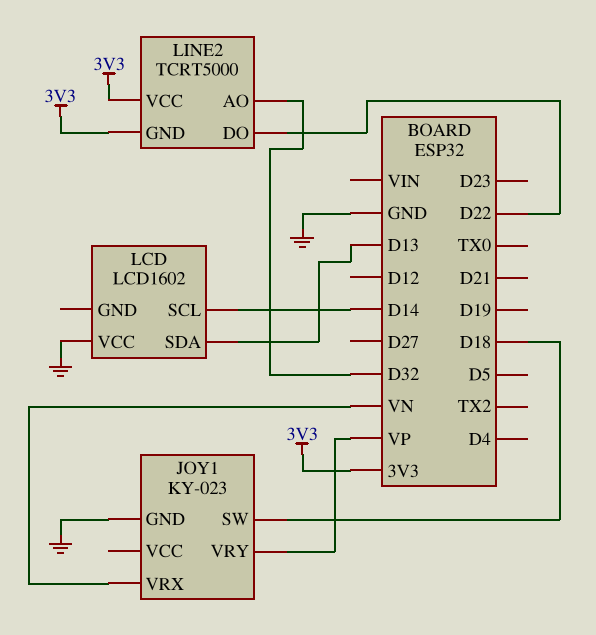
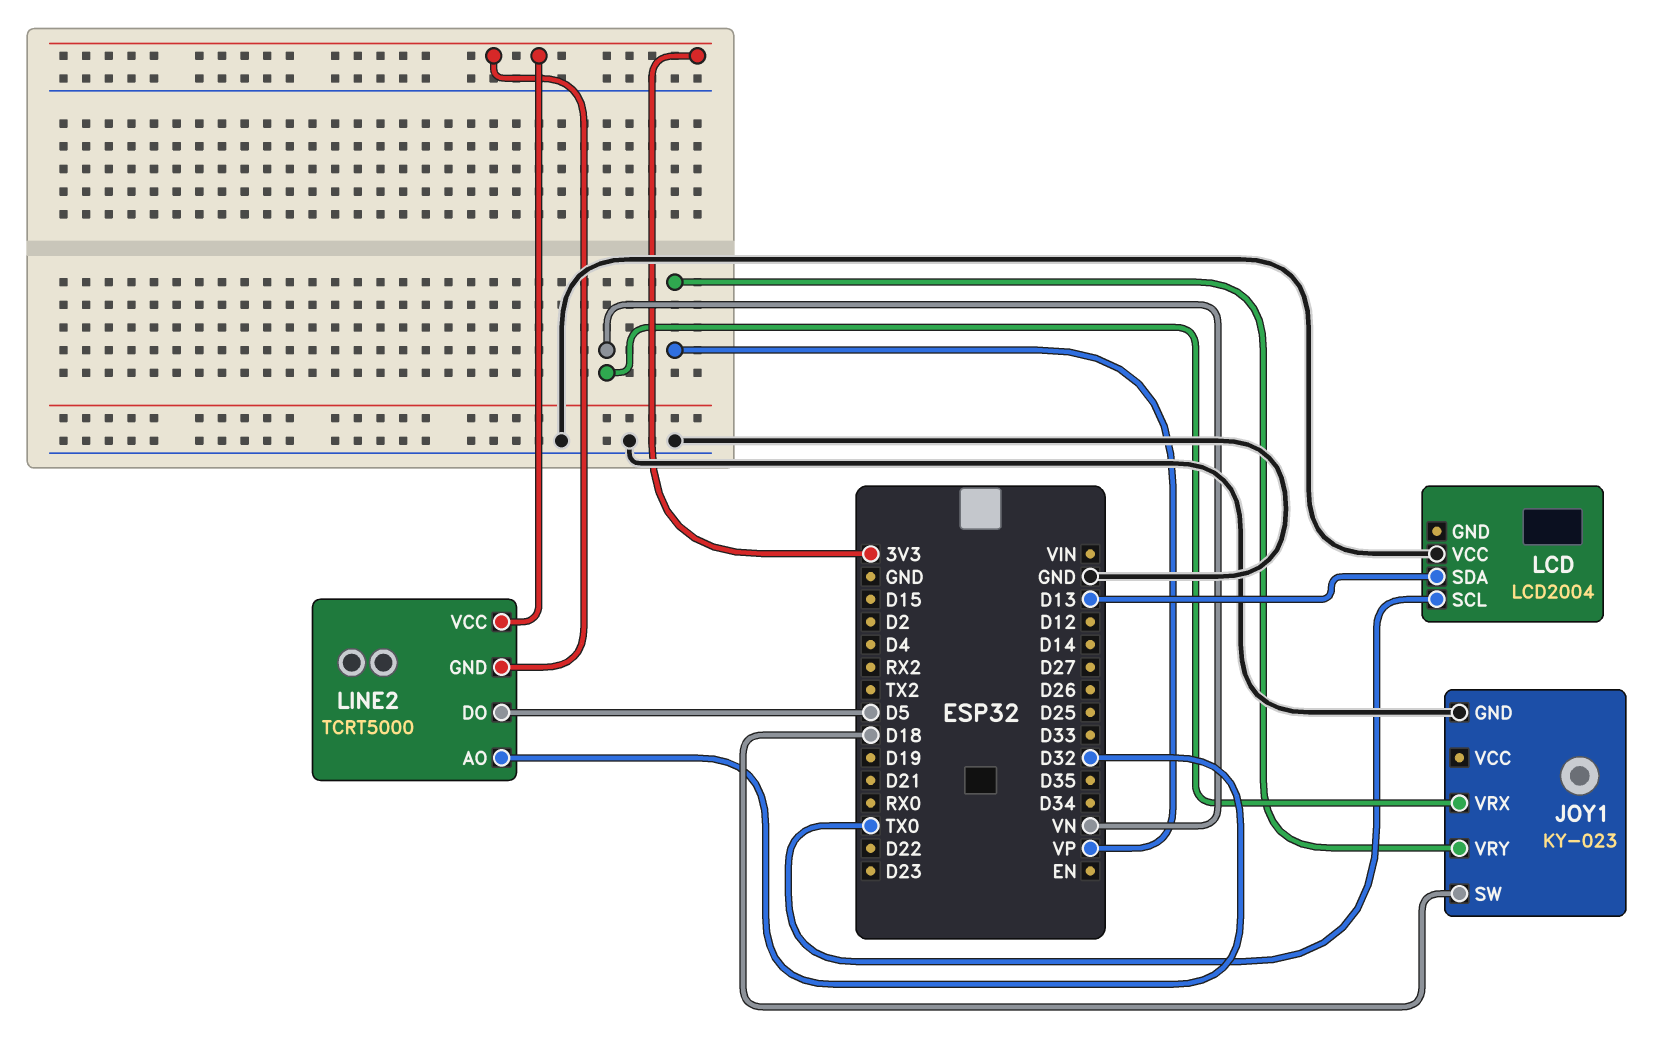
LCD: LCD1602 -> LCD2004
LCD pin SCL: D14 -> TX0
LINE2 pin DO: D22 -> D5

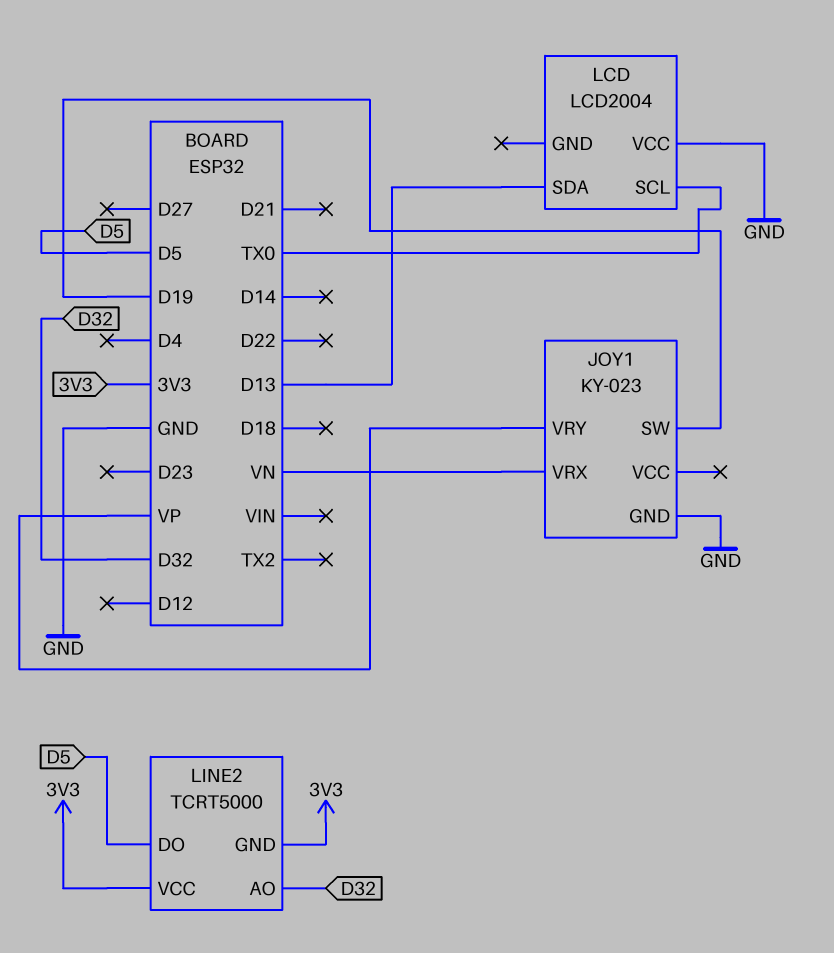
JOY1 pin SW: D18 -> D19

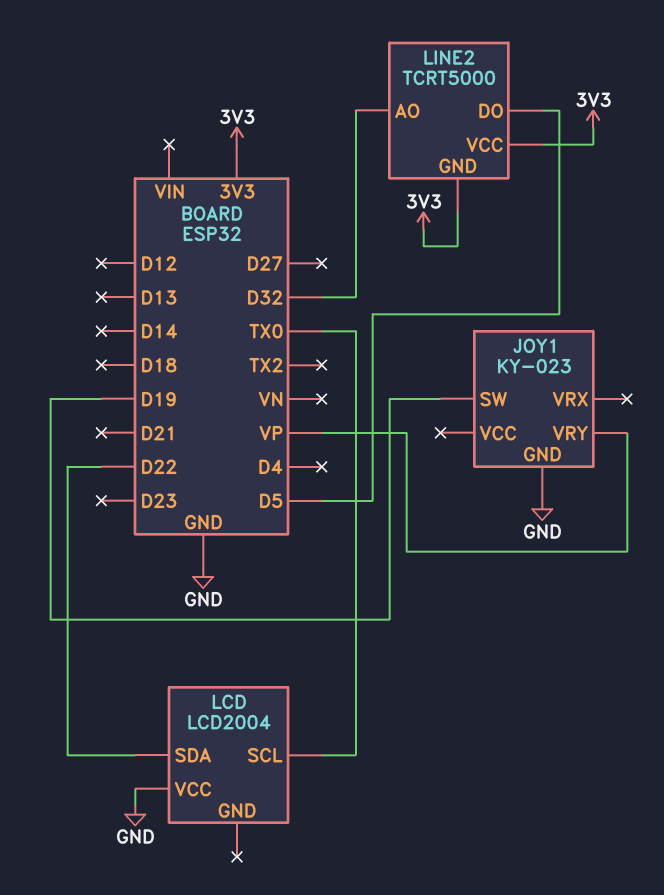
JOY1 pin VRX: VN -> none
LCD pin SDA: D13 -> D22

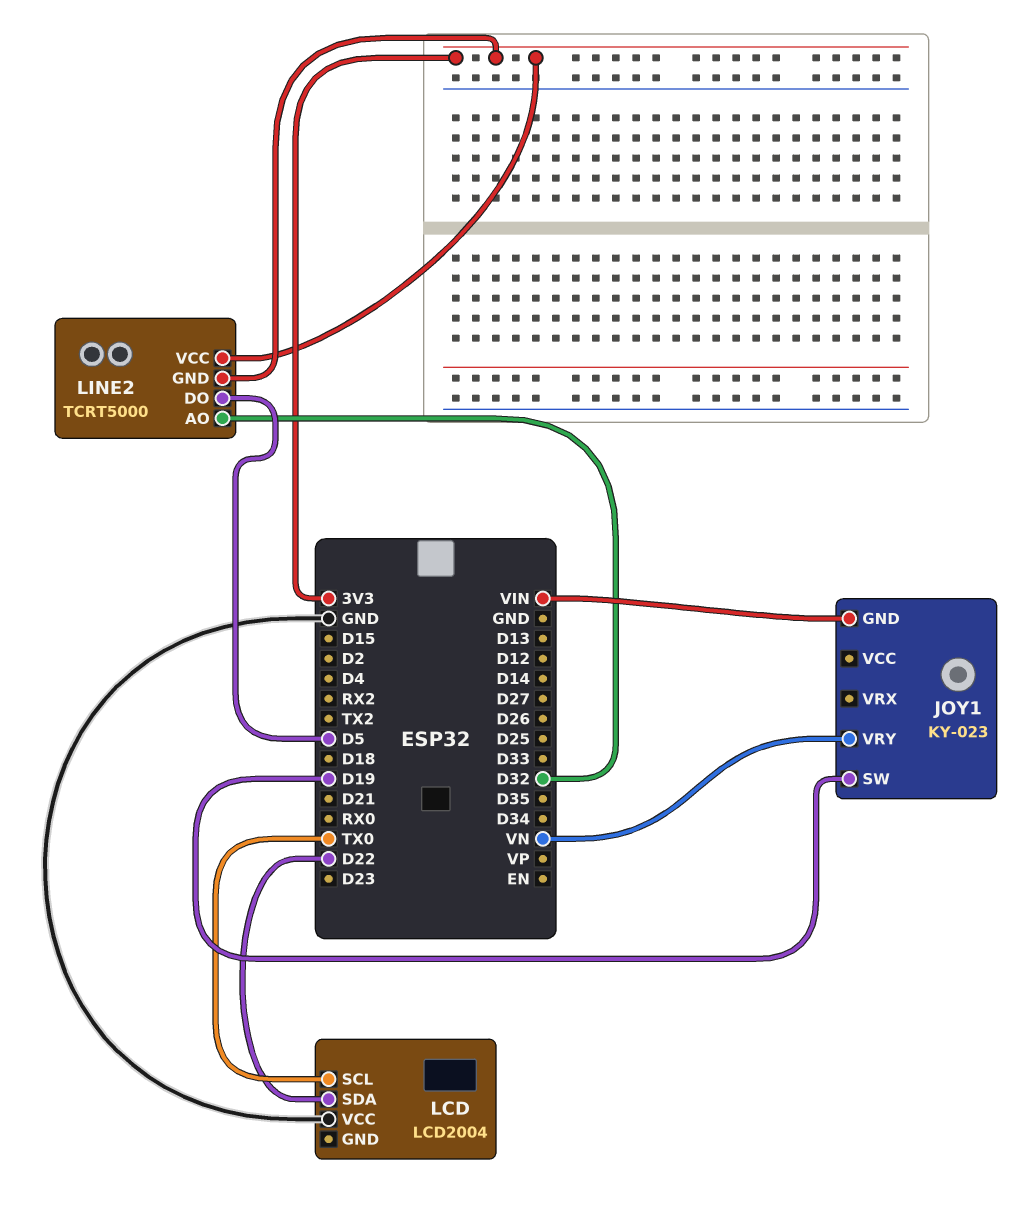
JOY1 pin GND: GND -> VIN
JOY1 pin VRY: VP -> VN

